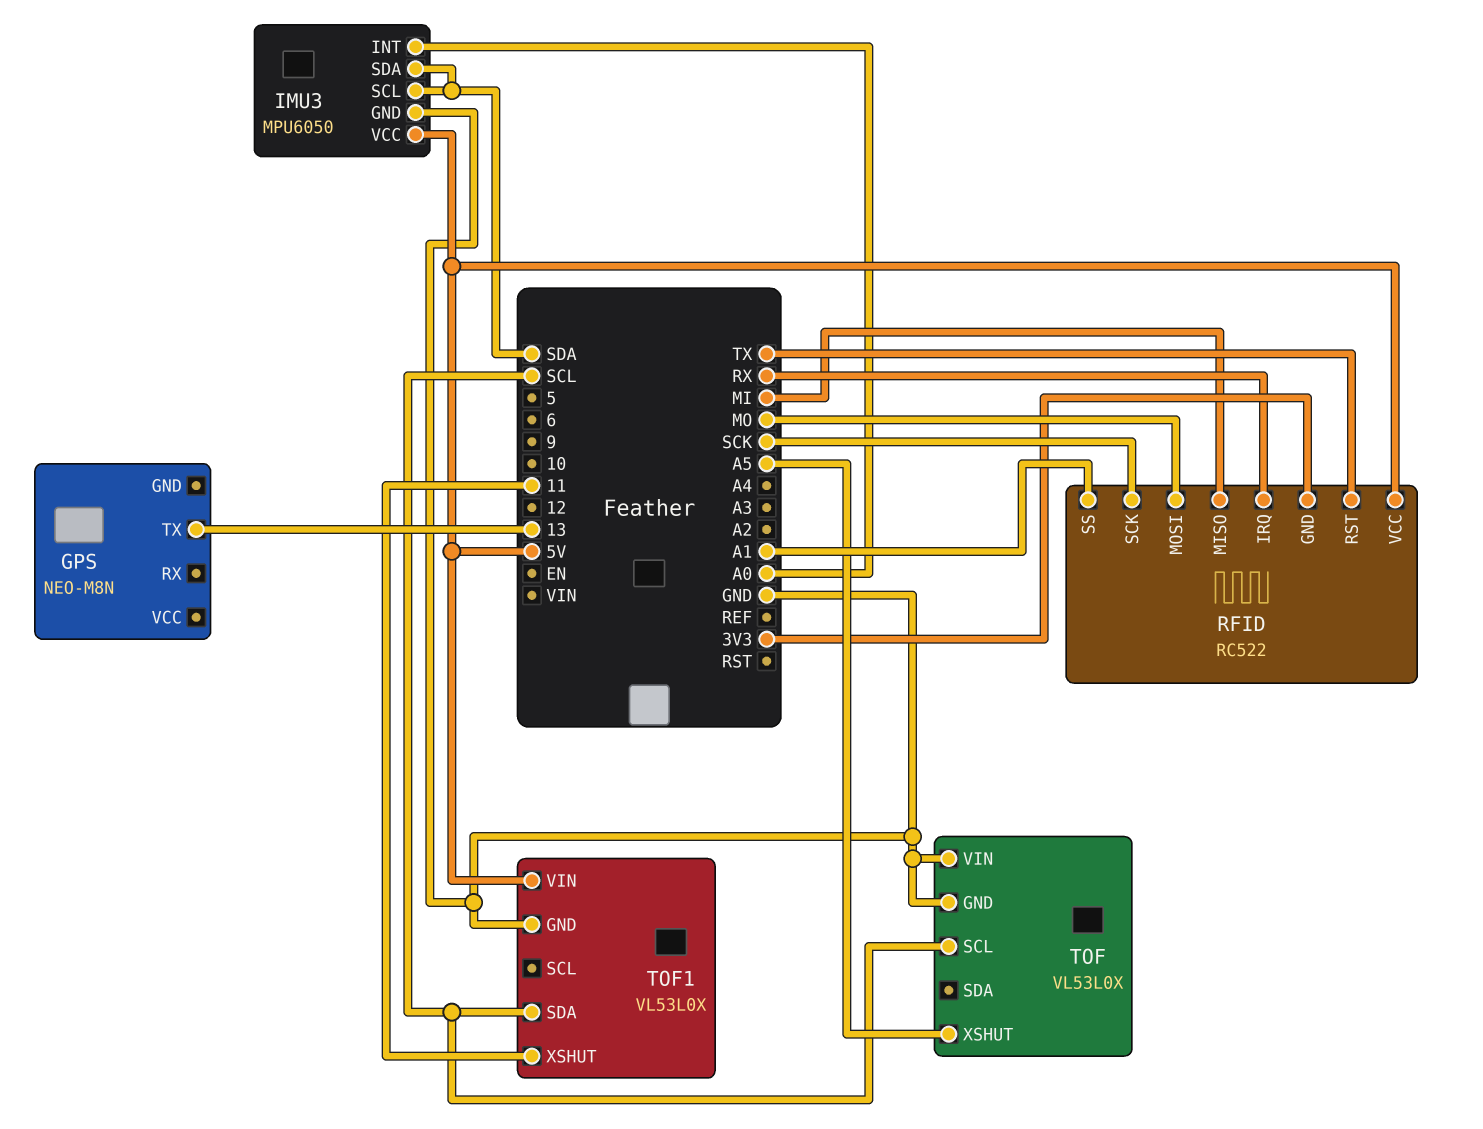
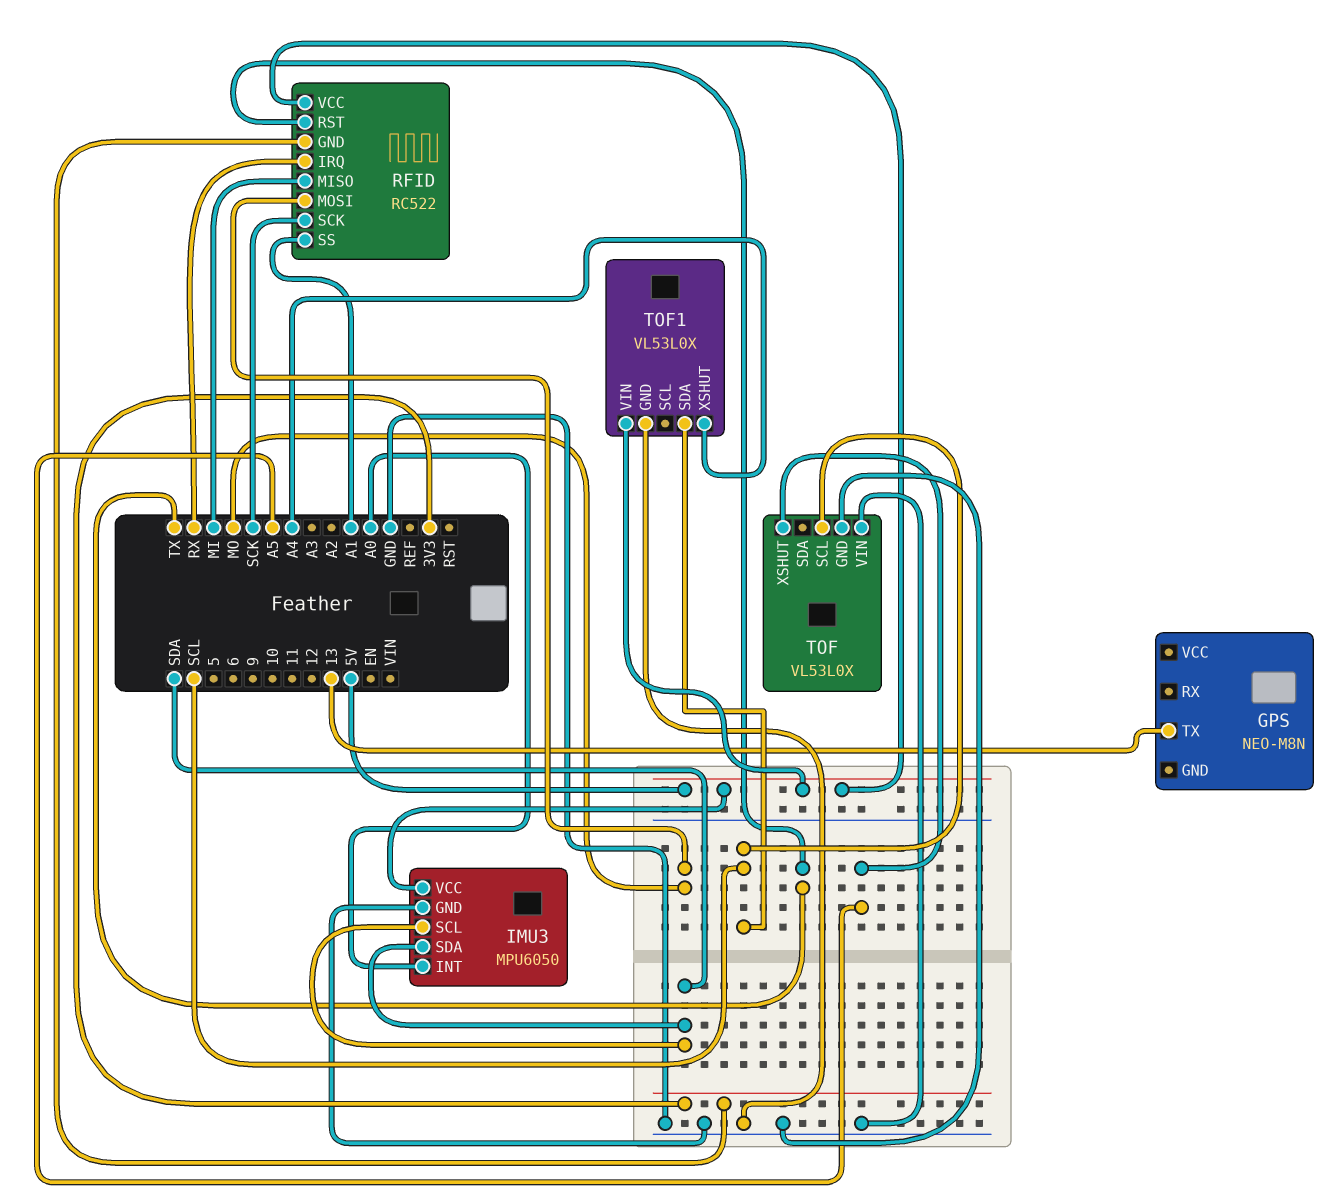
TOF1 pin XSHUT: 11 -> A4

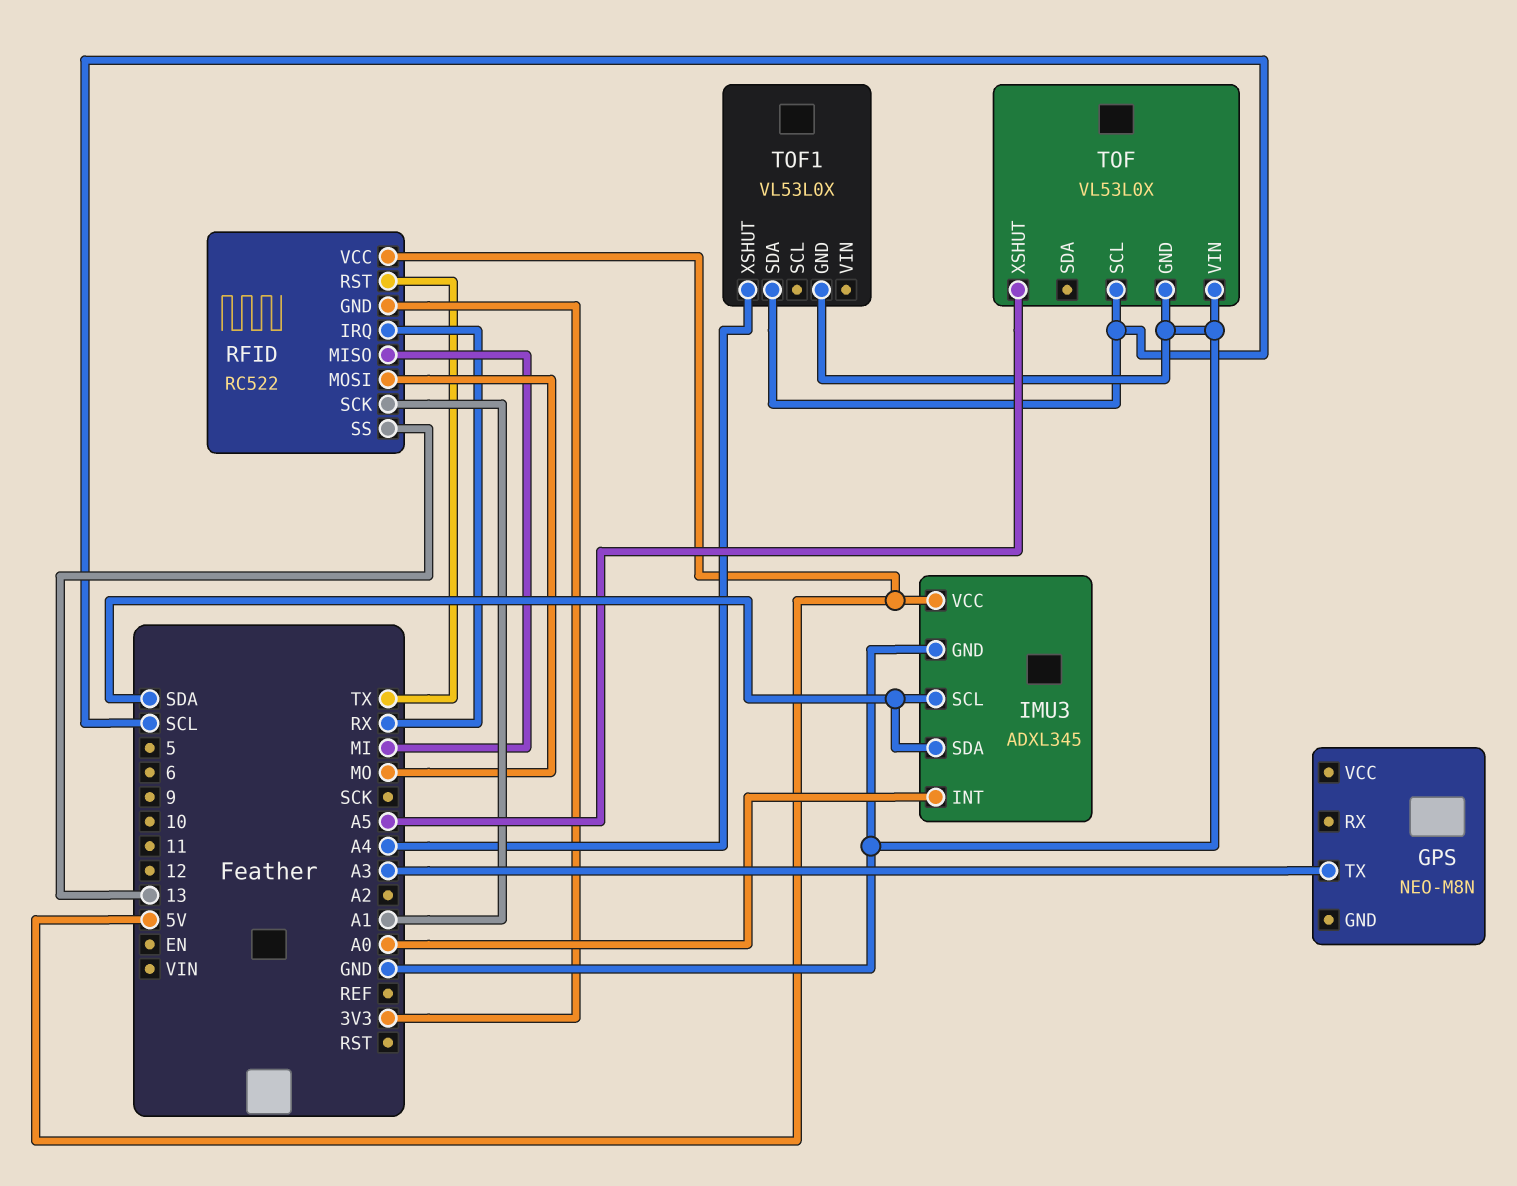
GPS pin TX: 13 -> A3
IMU3: MPU6050 -> ADXL345
RFID pin SCK: SCK -> A1
RFID pin SS: A1 -> 13
TOF1 pin VIN: 5V -> none

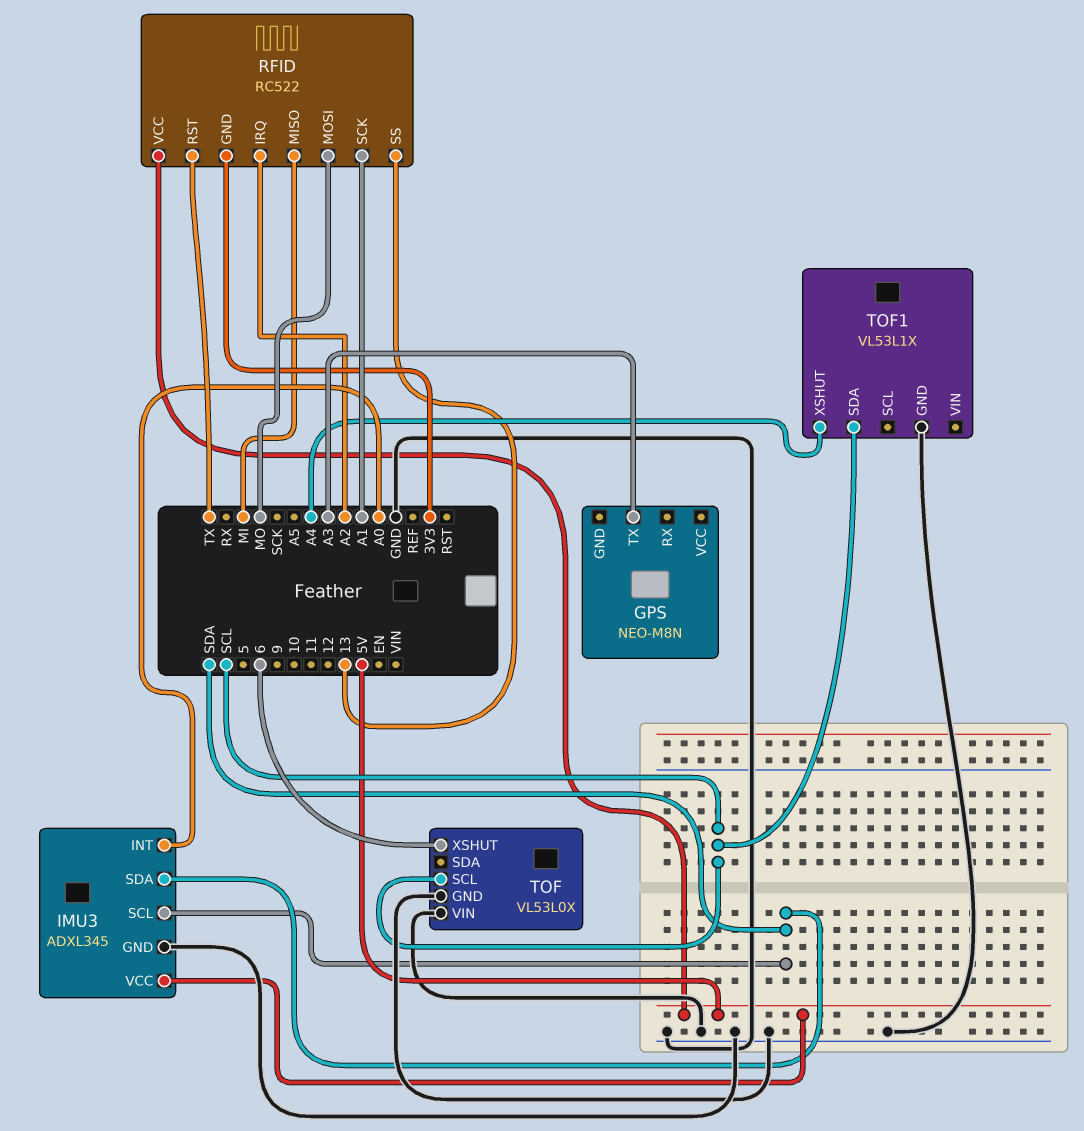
RFID pin IRQ: RX -> A2
TOF pin XSHUT: A5 -> 6
TOF1: VL53L0X -> VL53L1X

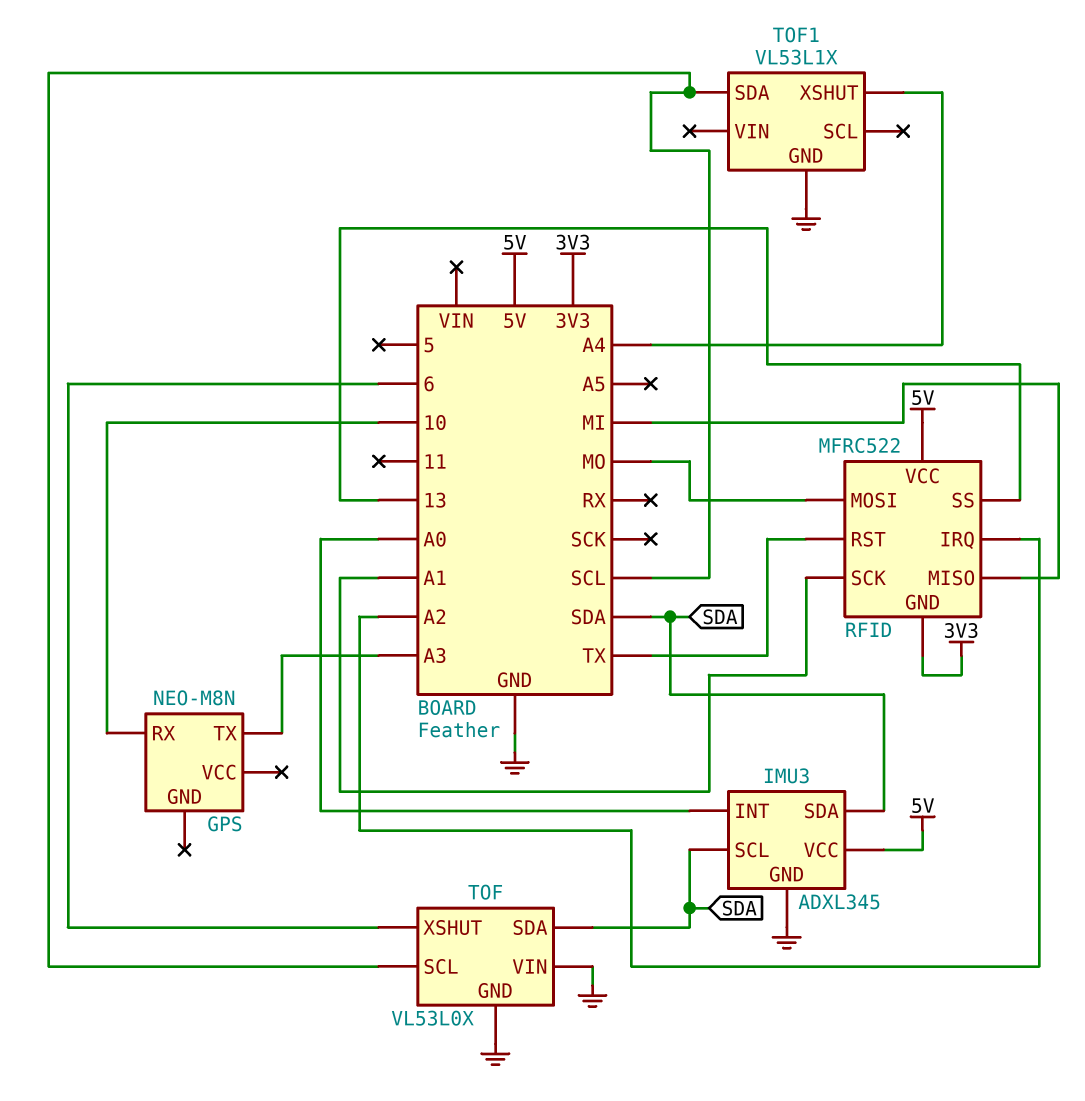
GPS pin RX: none -> 10
RFID: RC522 -> MFRC522
TOF pin SDA: none -> SDA

